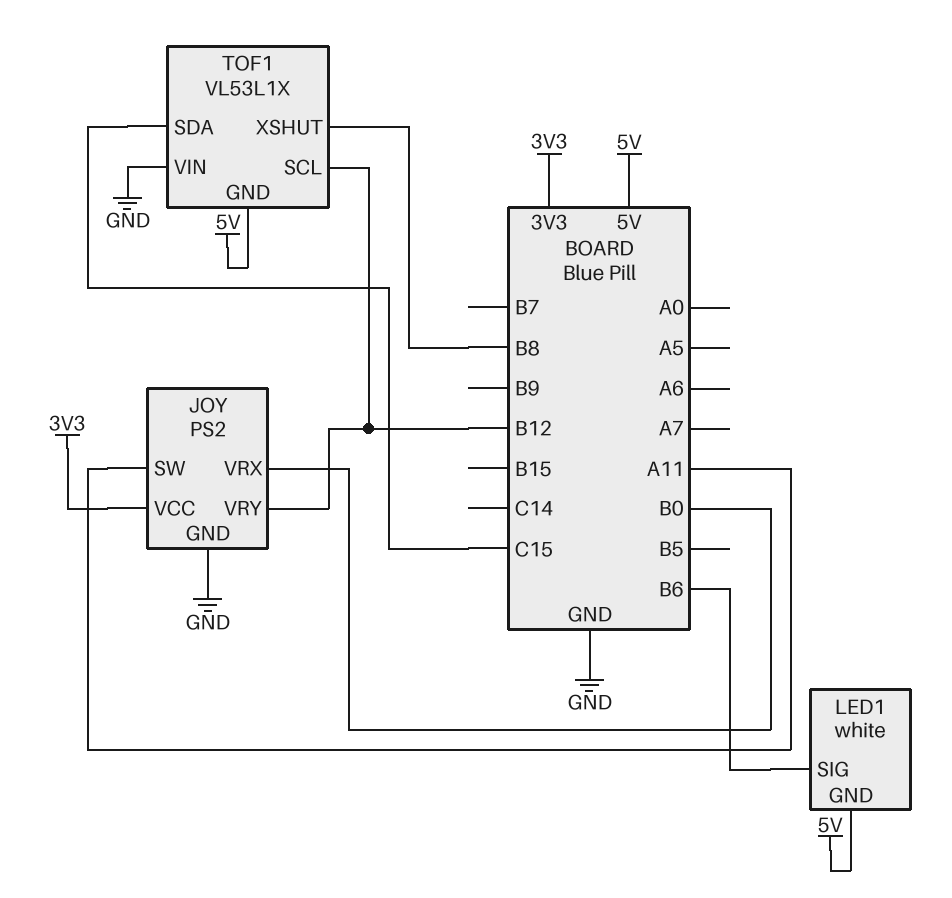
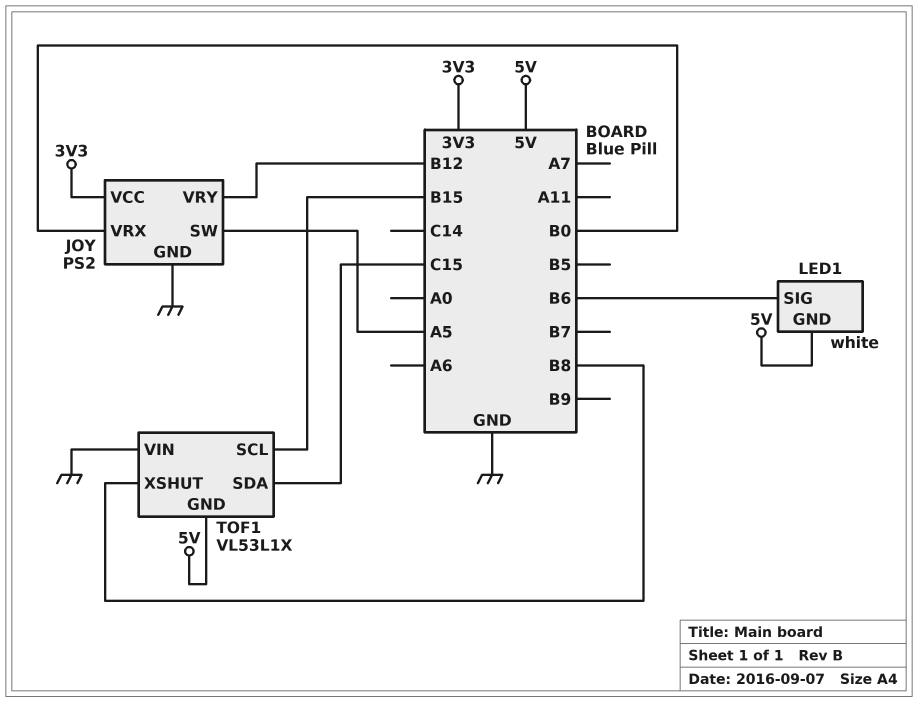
JOY pin SW: A11 -> A5
TOF1 pin SCL: B12 -> B15

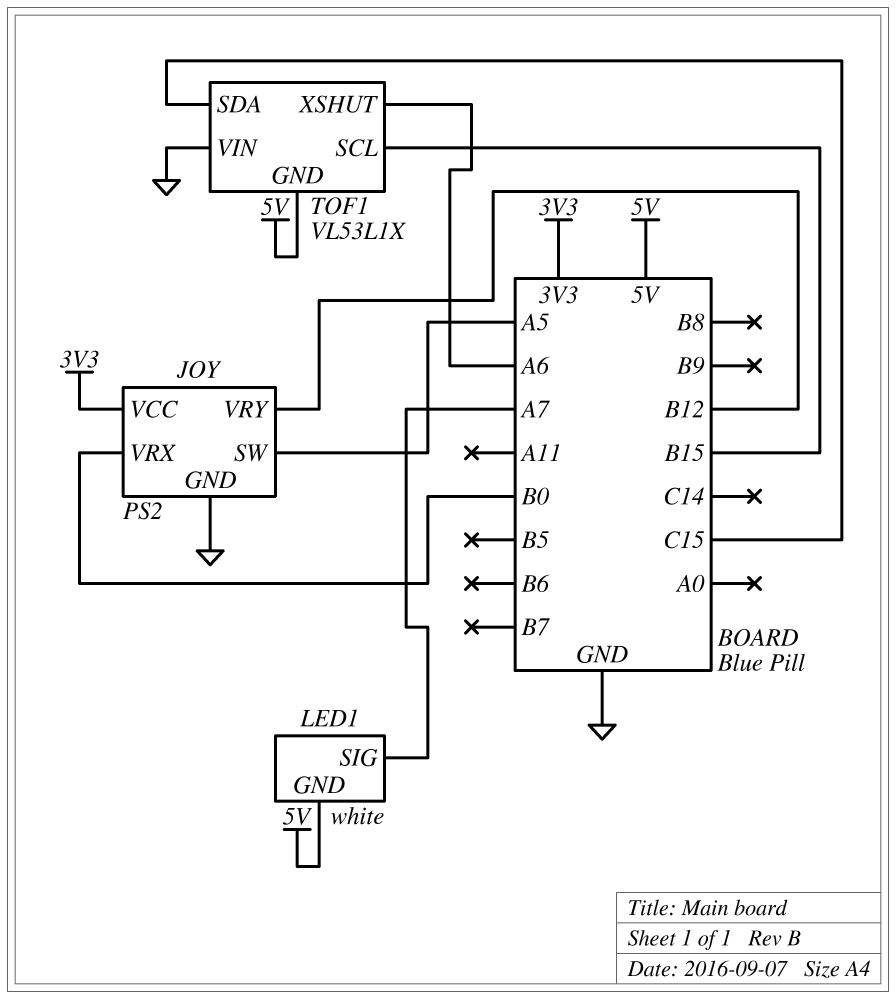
LED1 pin SIG: B6 -> A7
TOF1 pin XSHUT: B8 -> A6

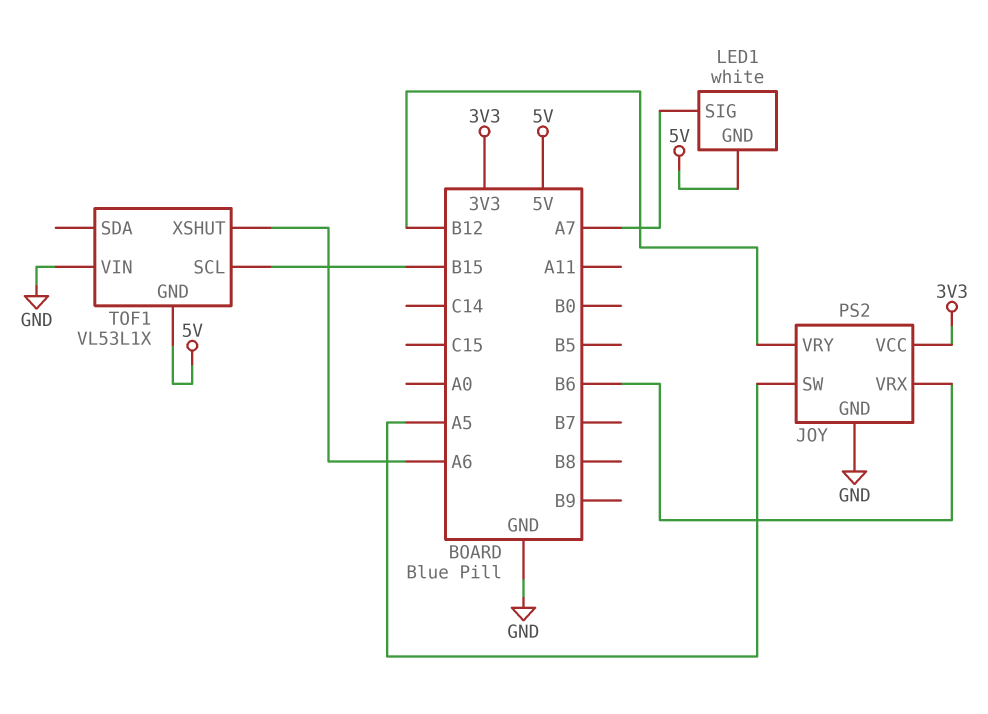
JOY pin VRX: B0 -> B6
TOF1 pin SDA: C15 -> none

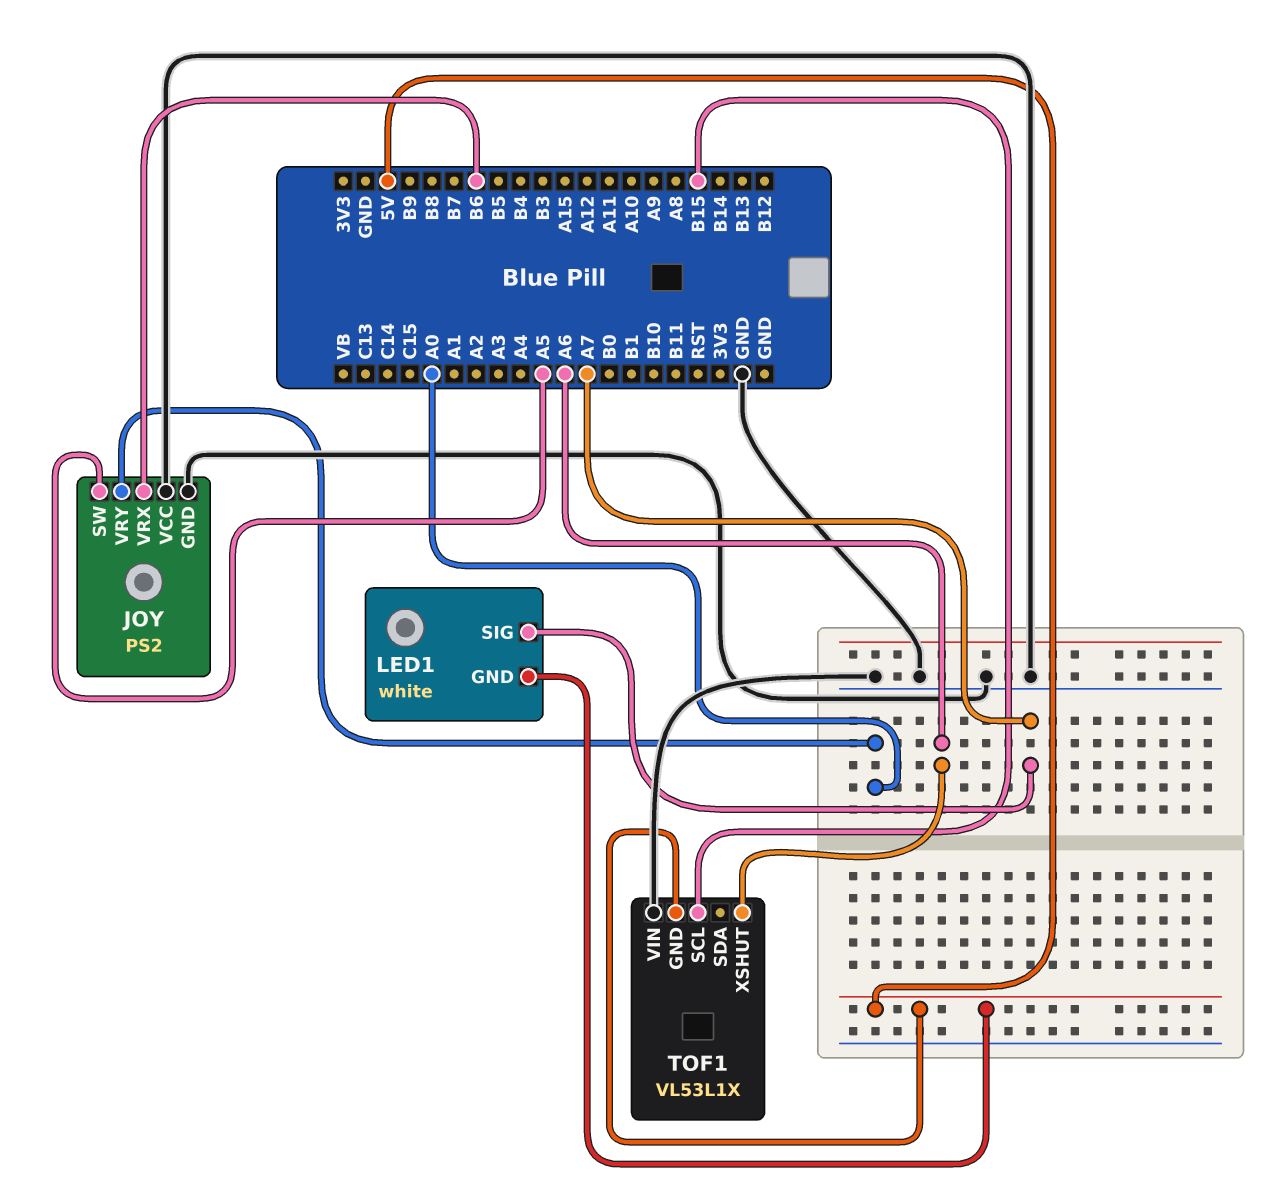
JOY pin VCC: 3V3 -> GND
JOY pin VRY: B12 -> A0

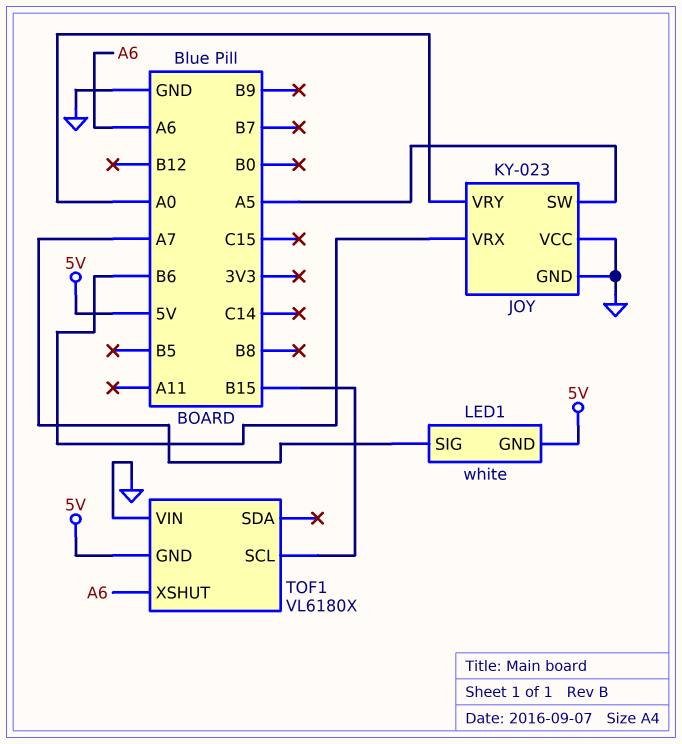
JOY: PS2 -> KY-023
TOF1: VL53L1X -> VL6180X

